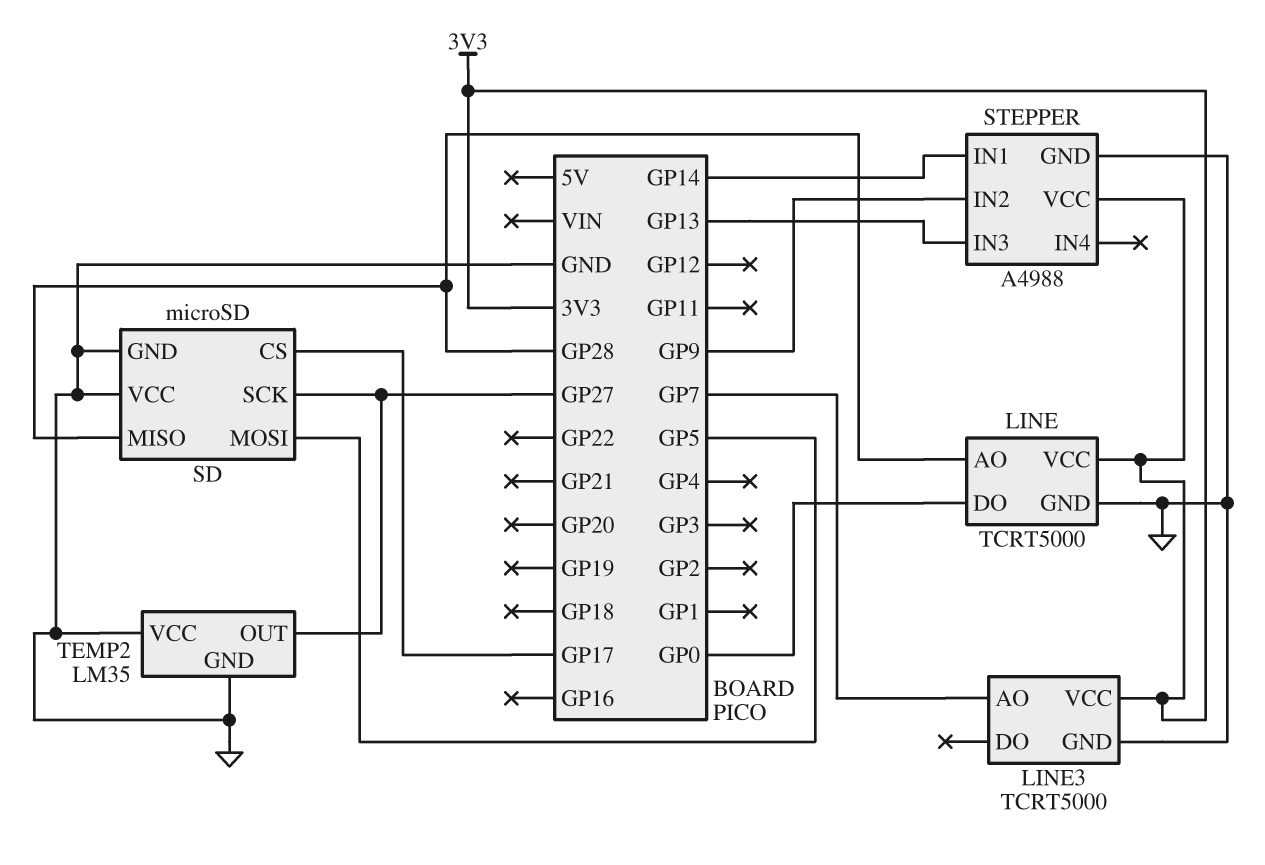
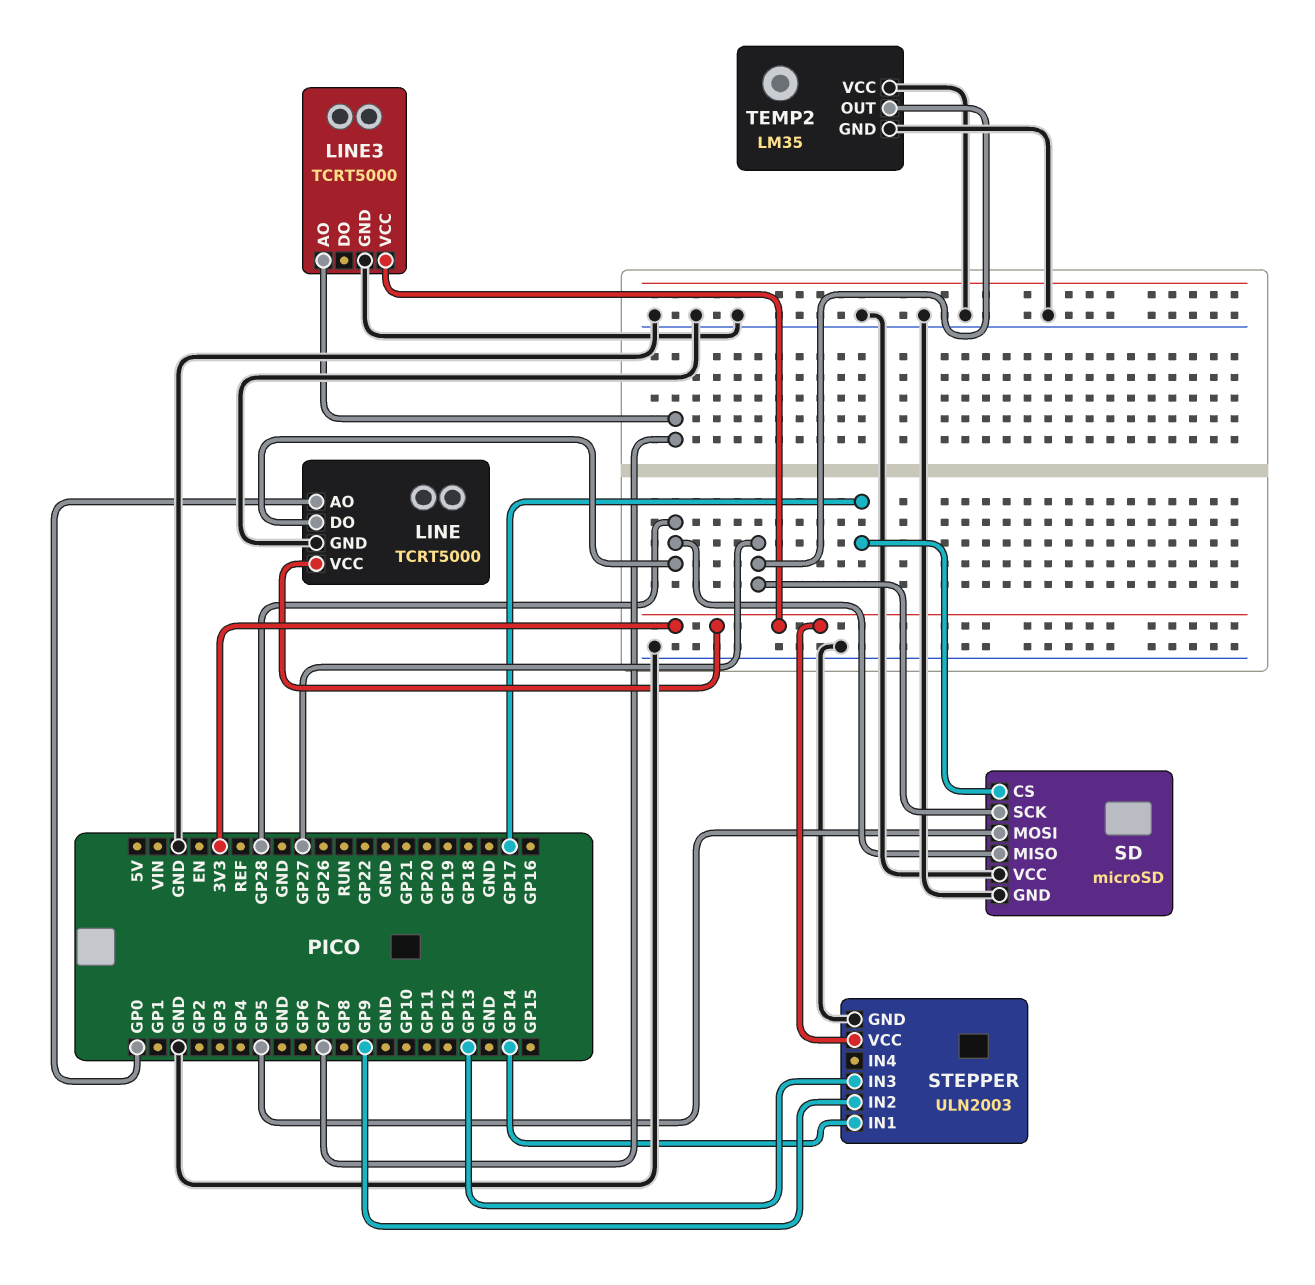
LINE pin AO: GP28 -> GP0
LINE pin DO: GP0 -> GP28
STEPPER: A4988 -> ULN2003

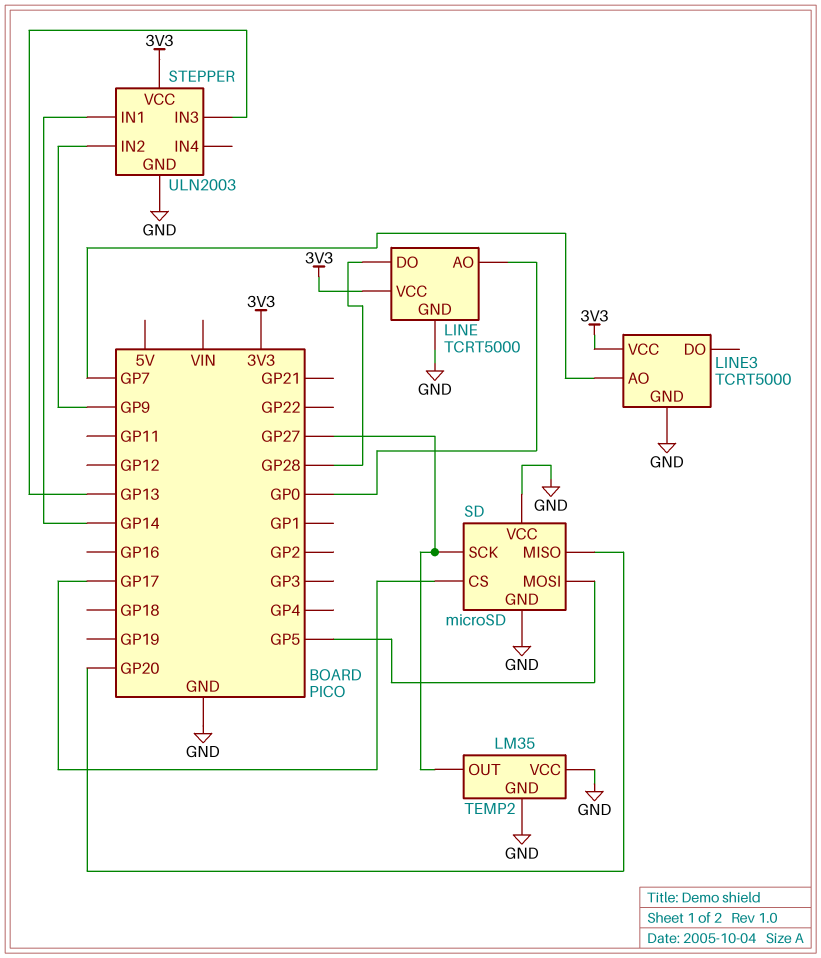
SD pin MISO: GP28 -> GP20

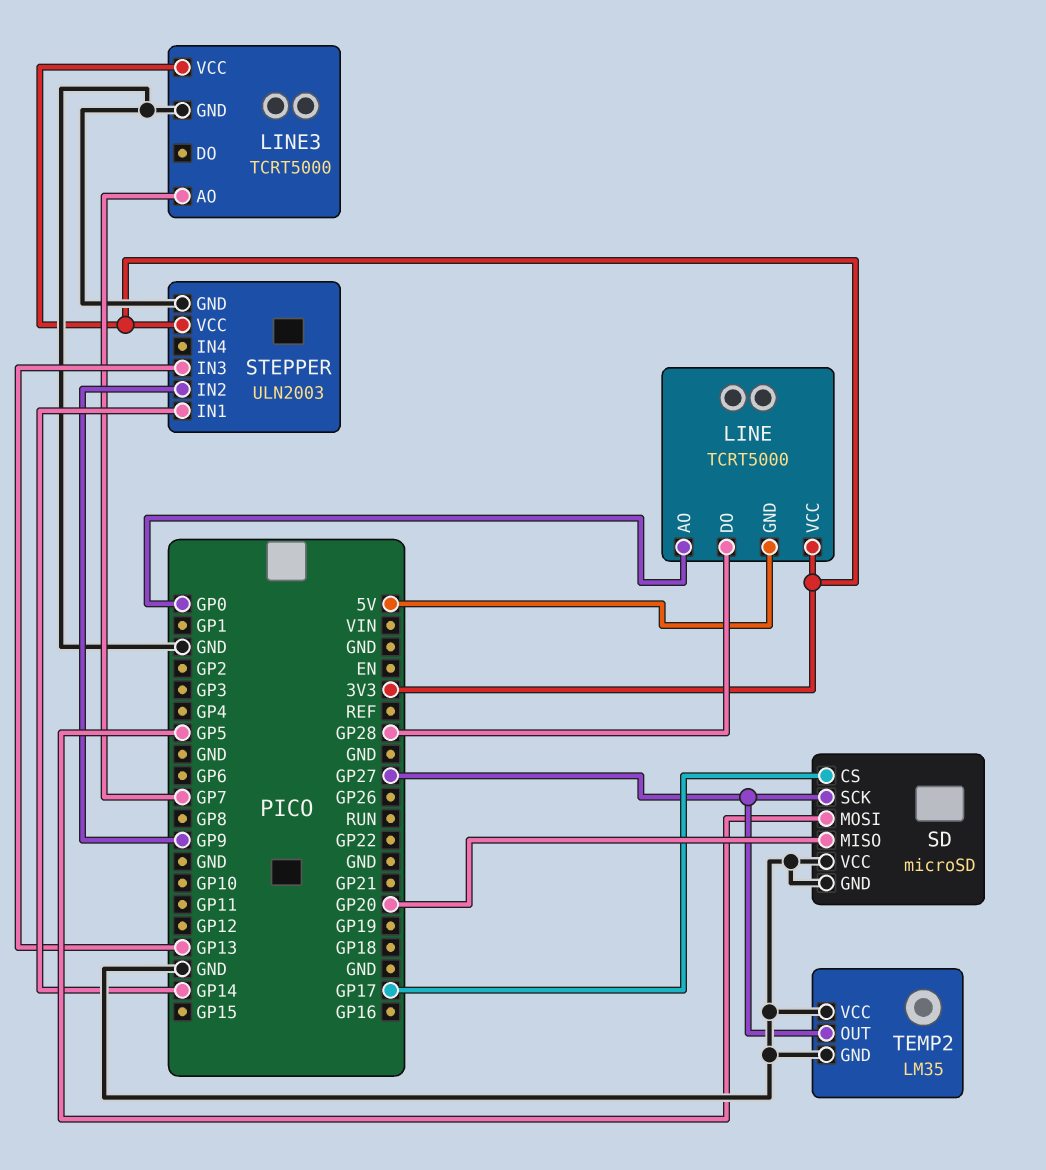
LINE pin GND: GND -> 5V

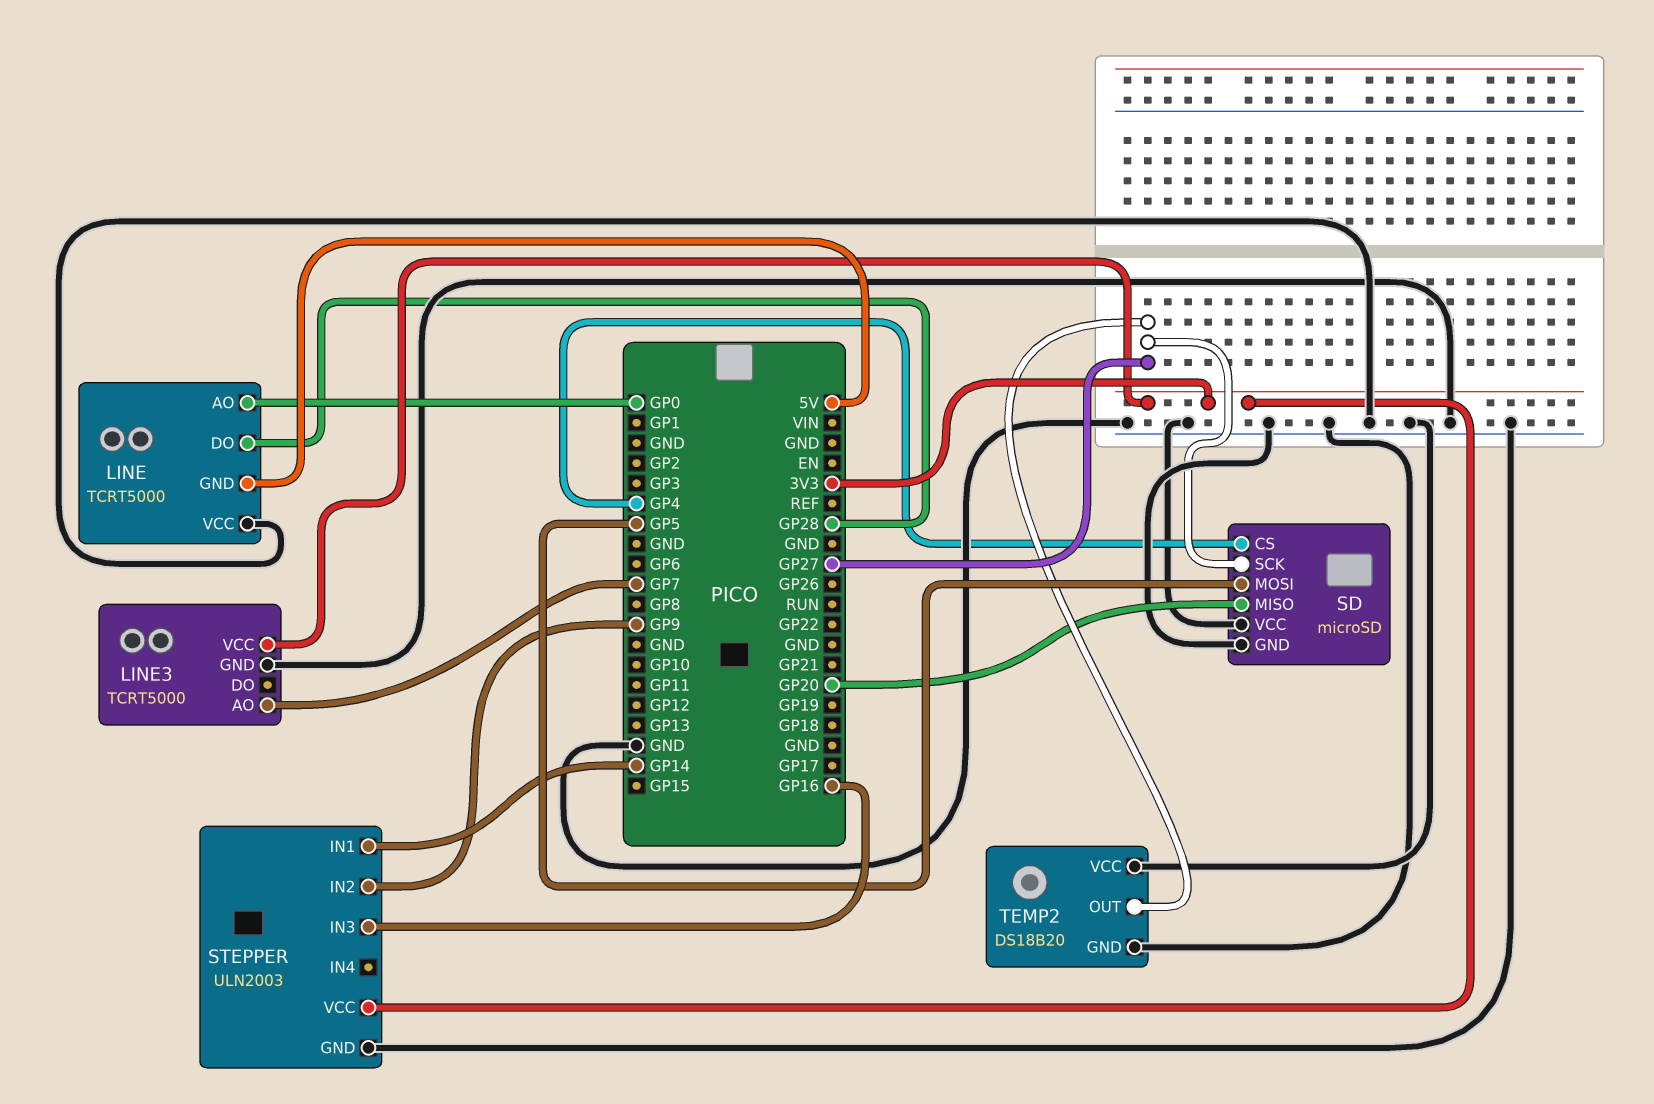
LINE pin VCC: 3V3 -> GND
SD pin CS: GP17 -> GP4
STEPPER pin IN3: GP13 -> GP16
TEMP2: LM35 -> DS18B20

